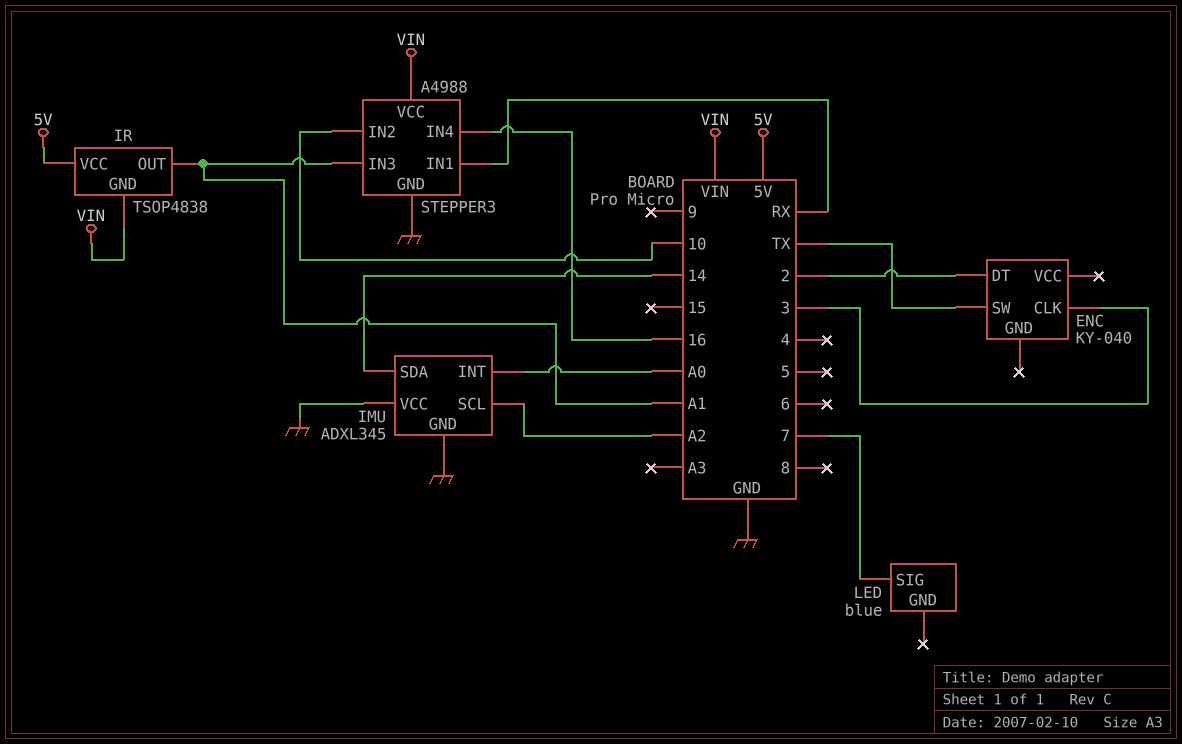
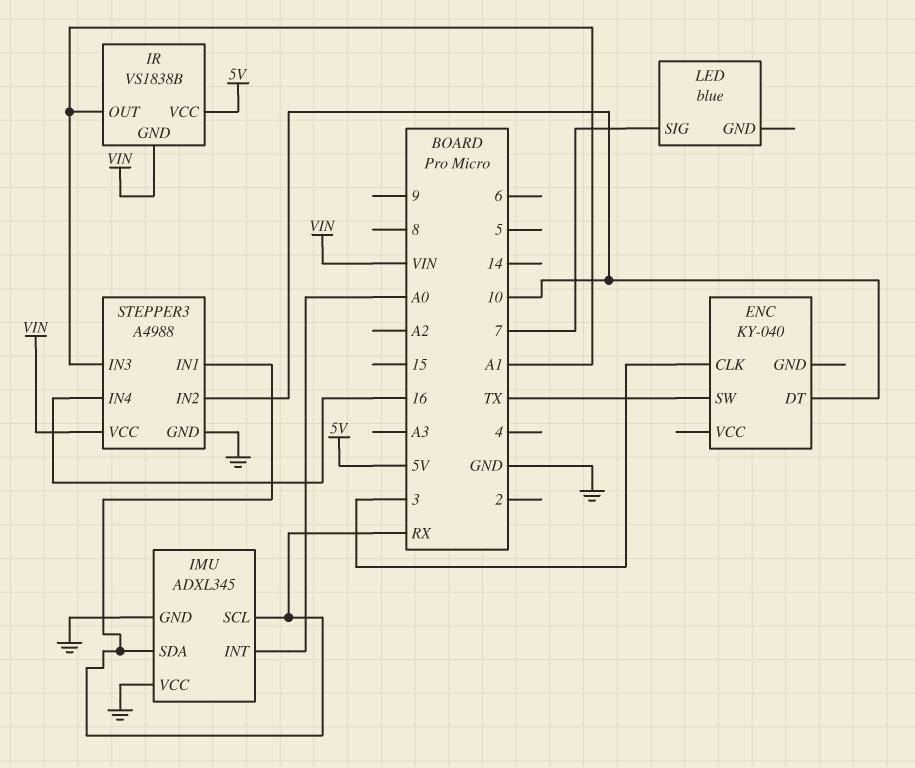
ENC pin DT: 2 -> 10
IMU pin SCL: A2 -> RX
IMU pin SDA: 14 -> RX
IR: TSOP4838 -> VS1838B

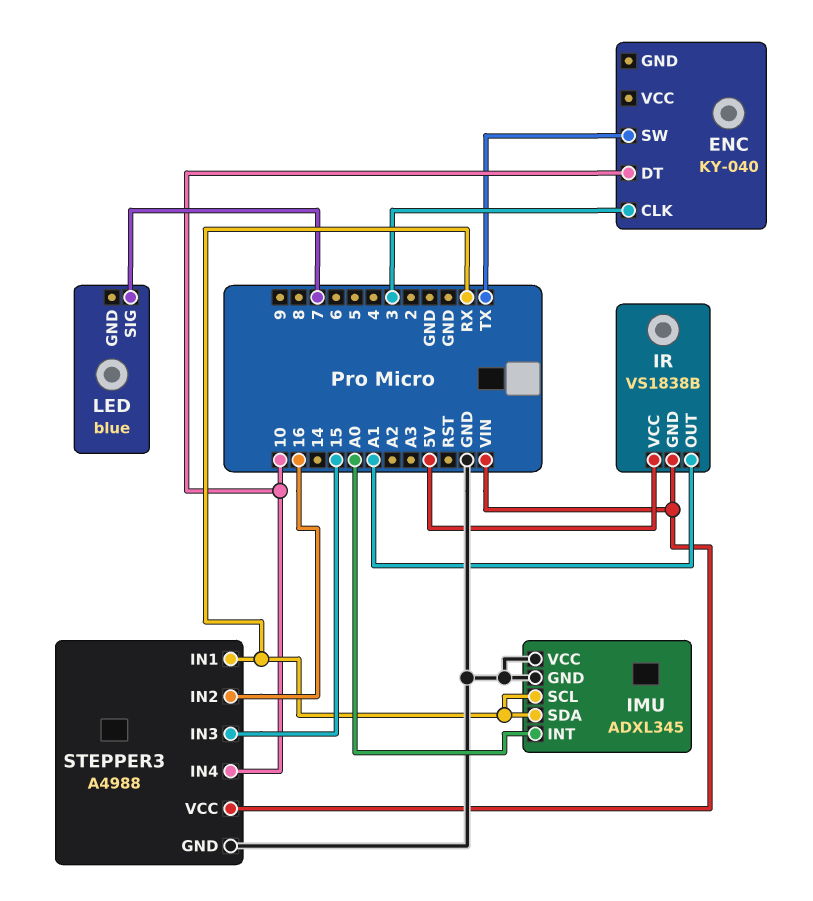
STEPPER3 pin IN2: 10 -> 16
STEPPER3 pin IN3: A1 -> 15
STEPPER3 pin IN4: 16 -> 10

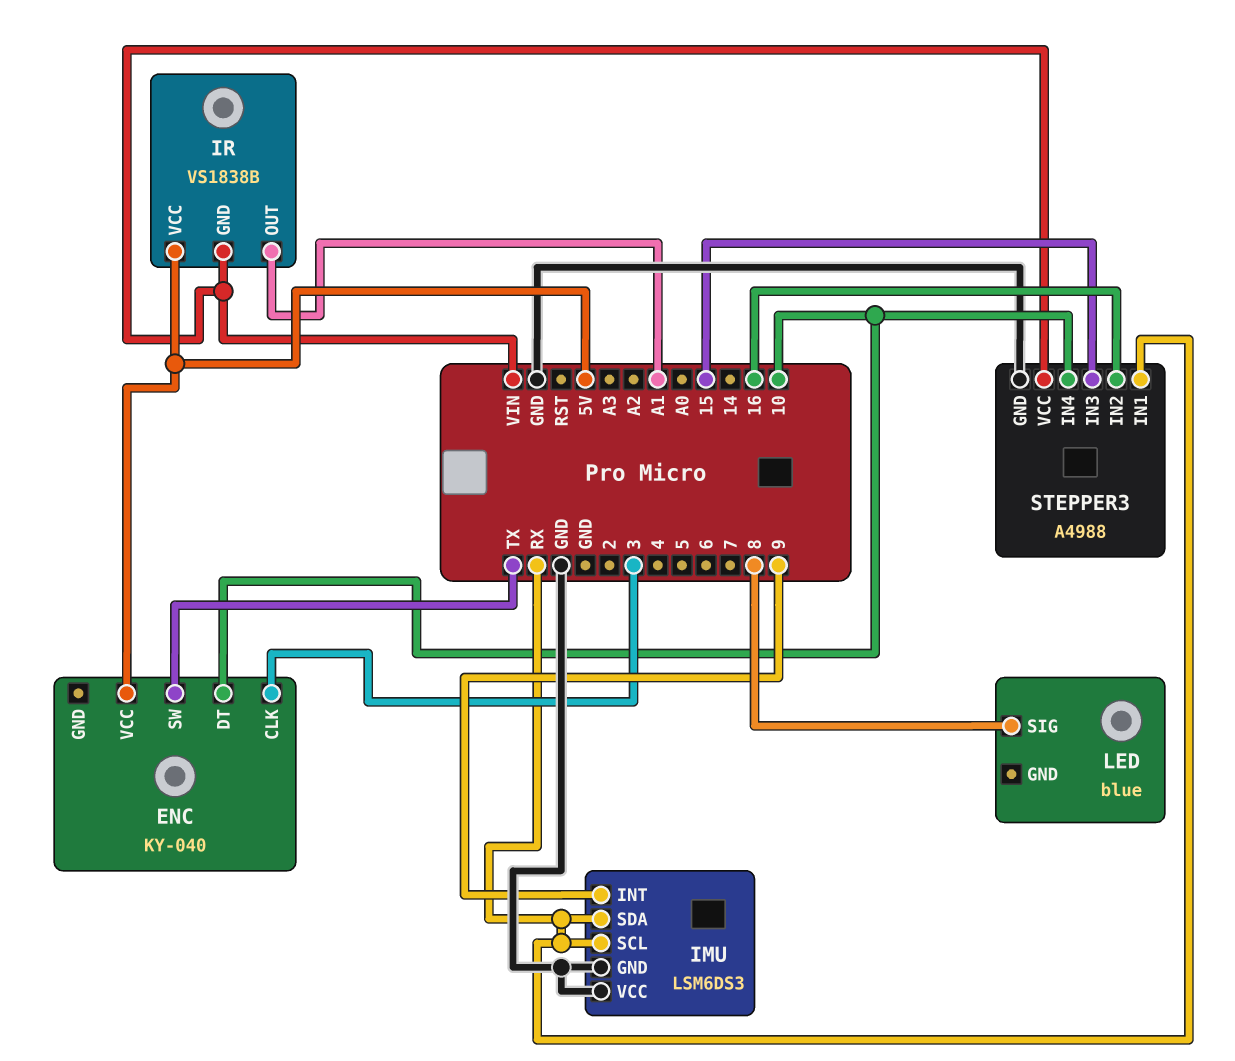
ENC pin VCC: none -> 5V
IMU: ADXL345 -> LSM6DS3
IMU pin INT: A0 -> 9
LED pin SIG: 7 -> 8

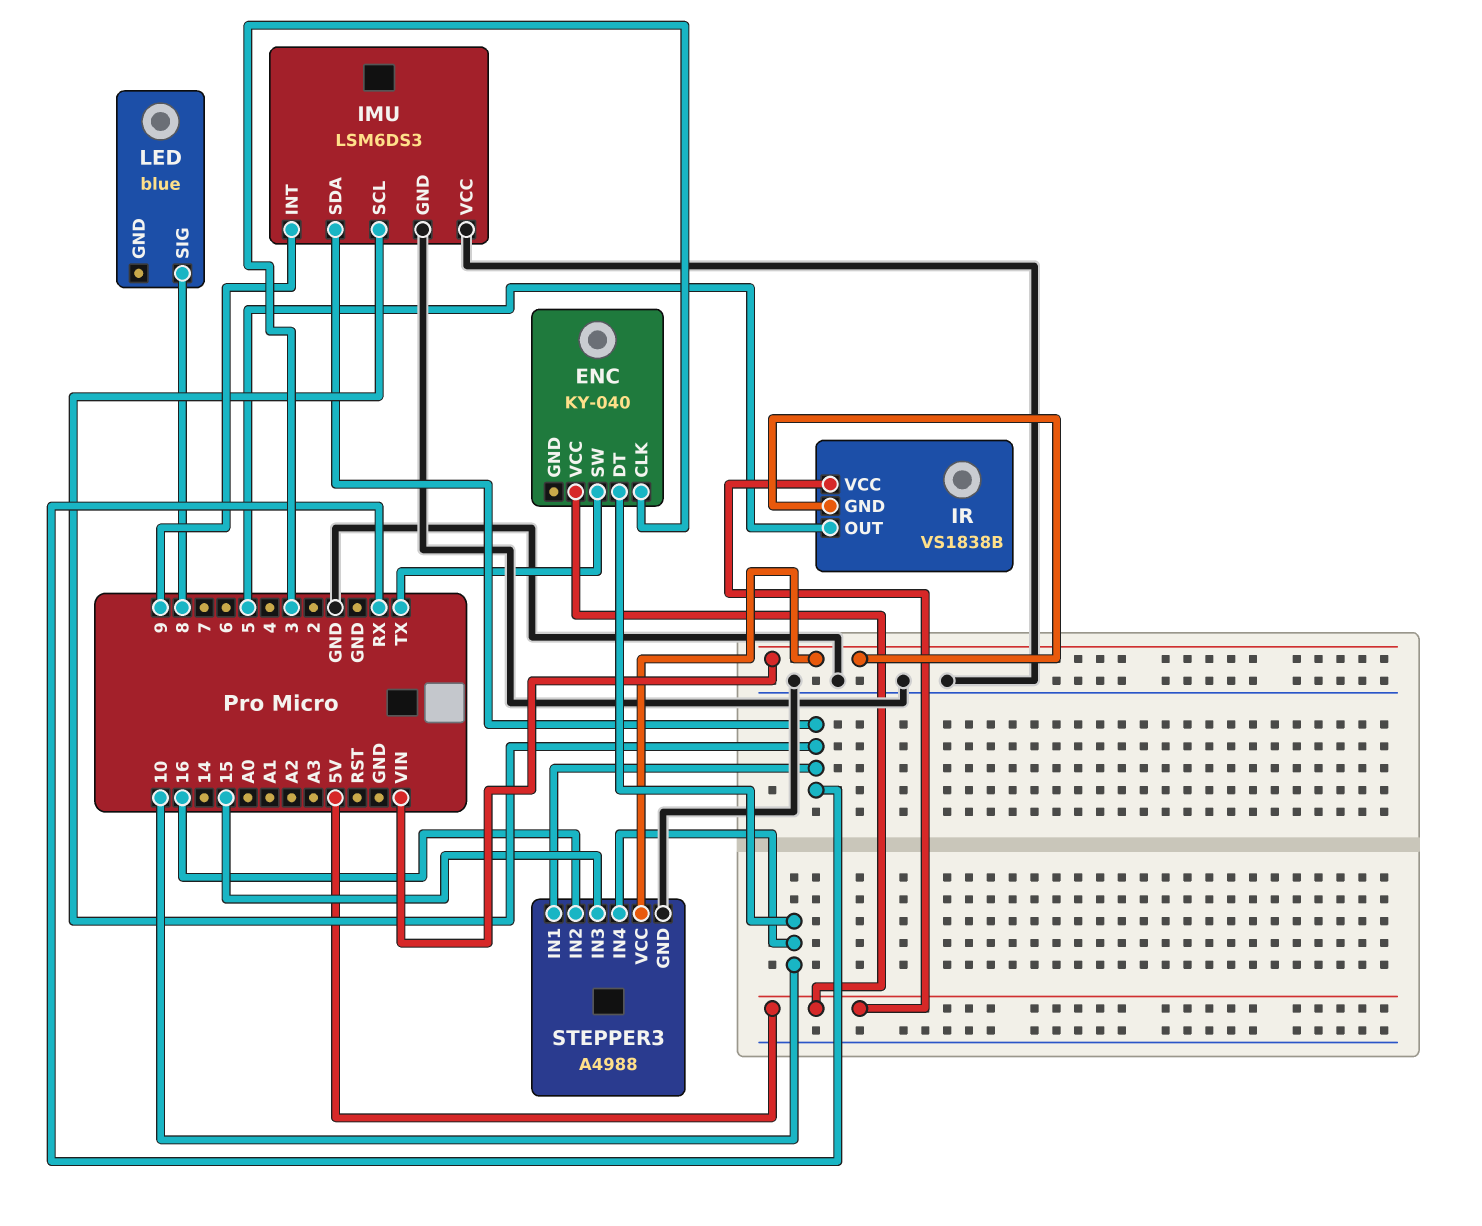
IR pin OUT: A1 -> 5

